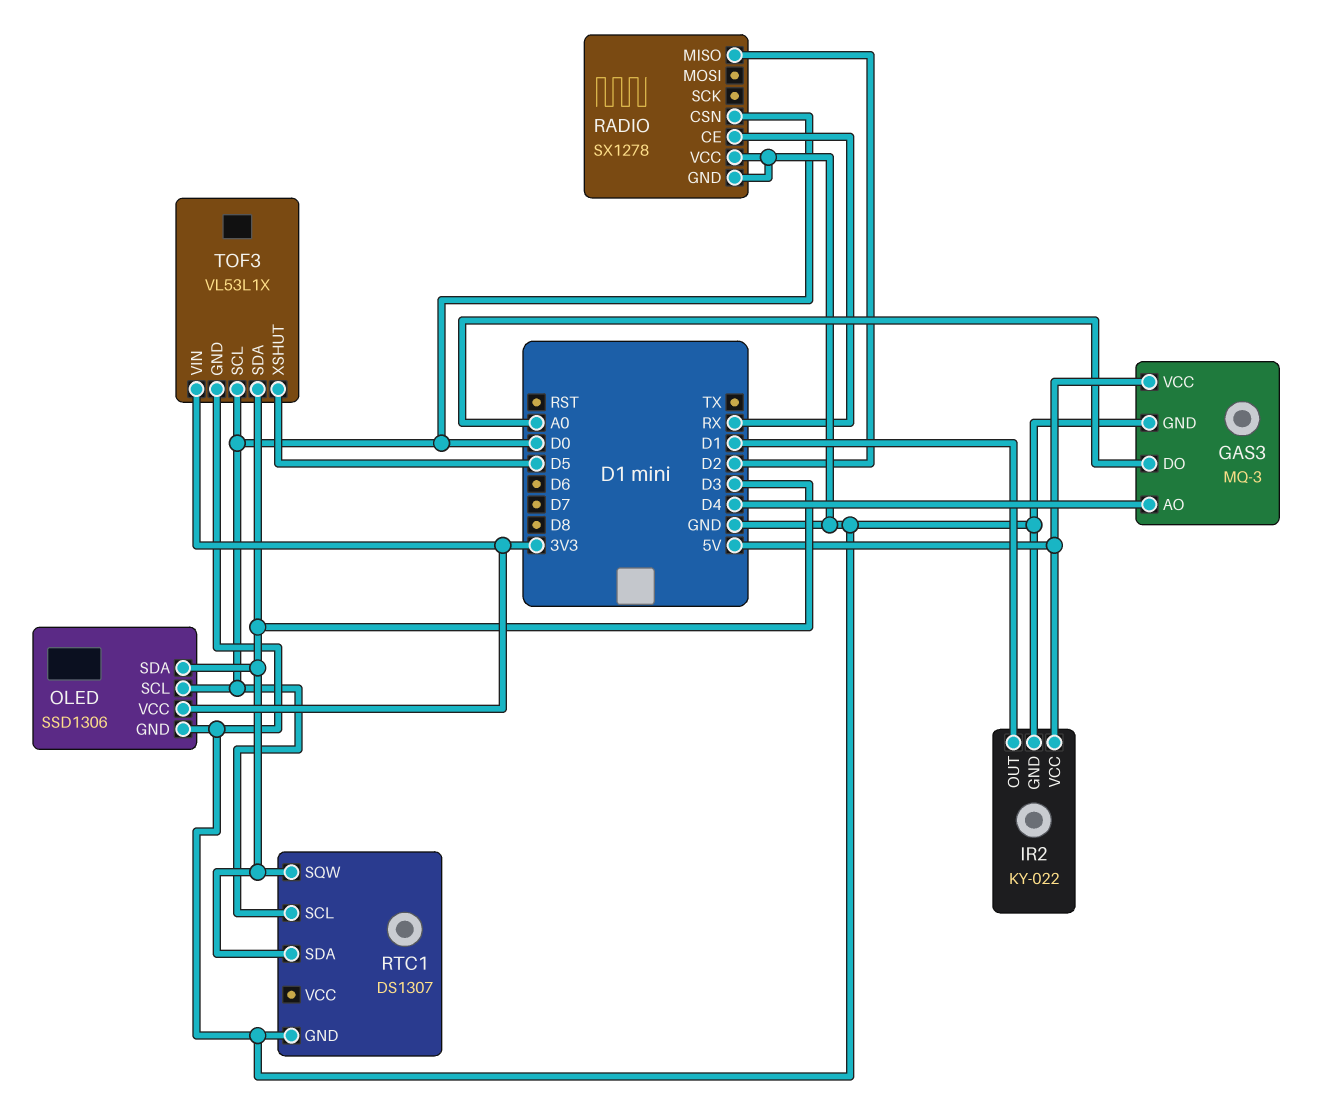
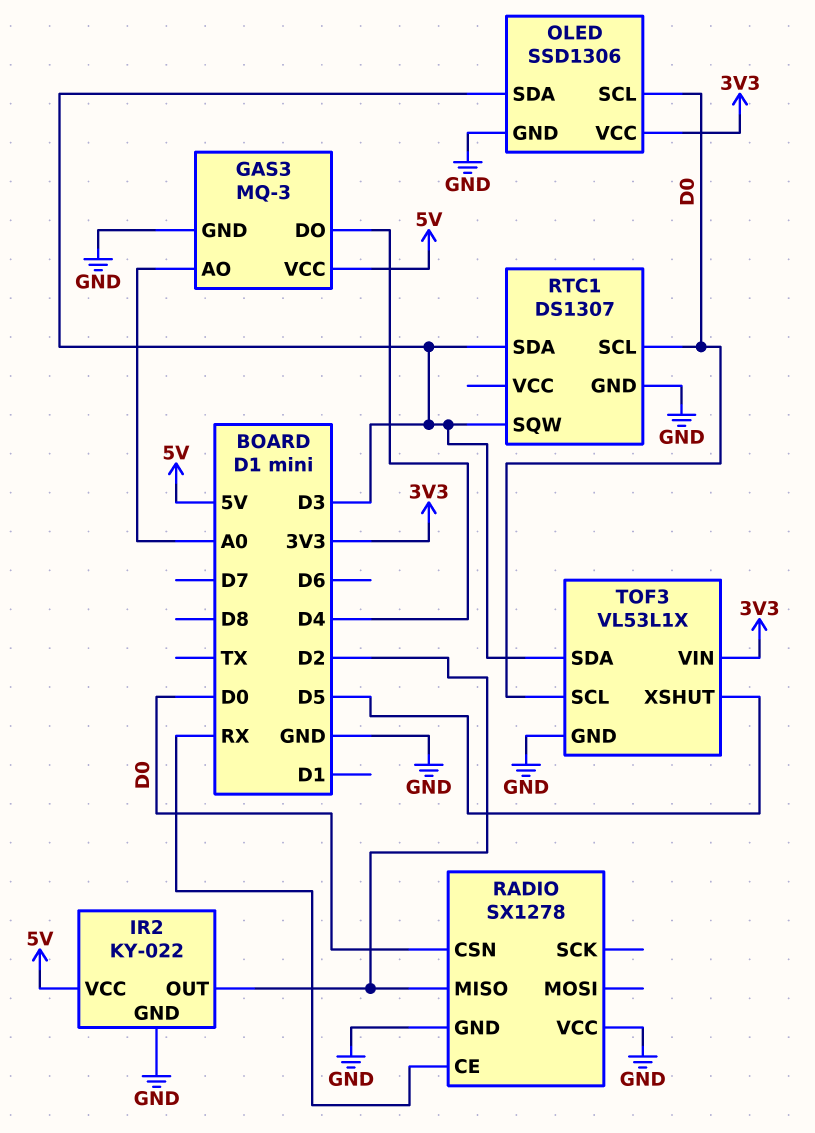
GAS3 pin AO: D4 -> A0
GAS3 pin DO: A0 -> D4
IR2 pin OUT: D1 -> D2

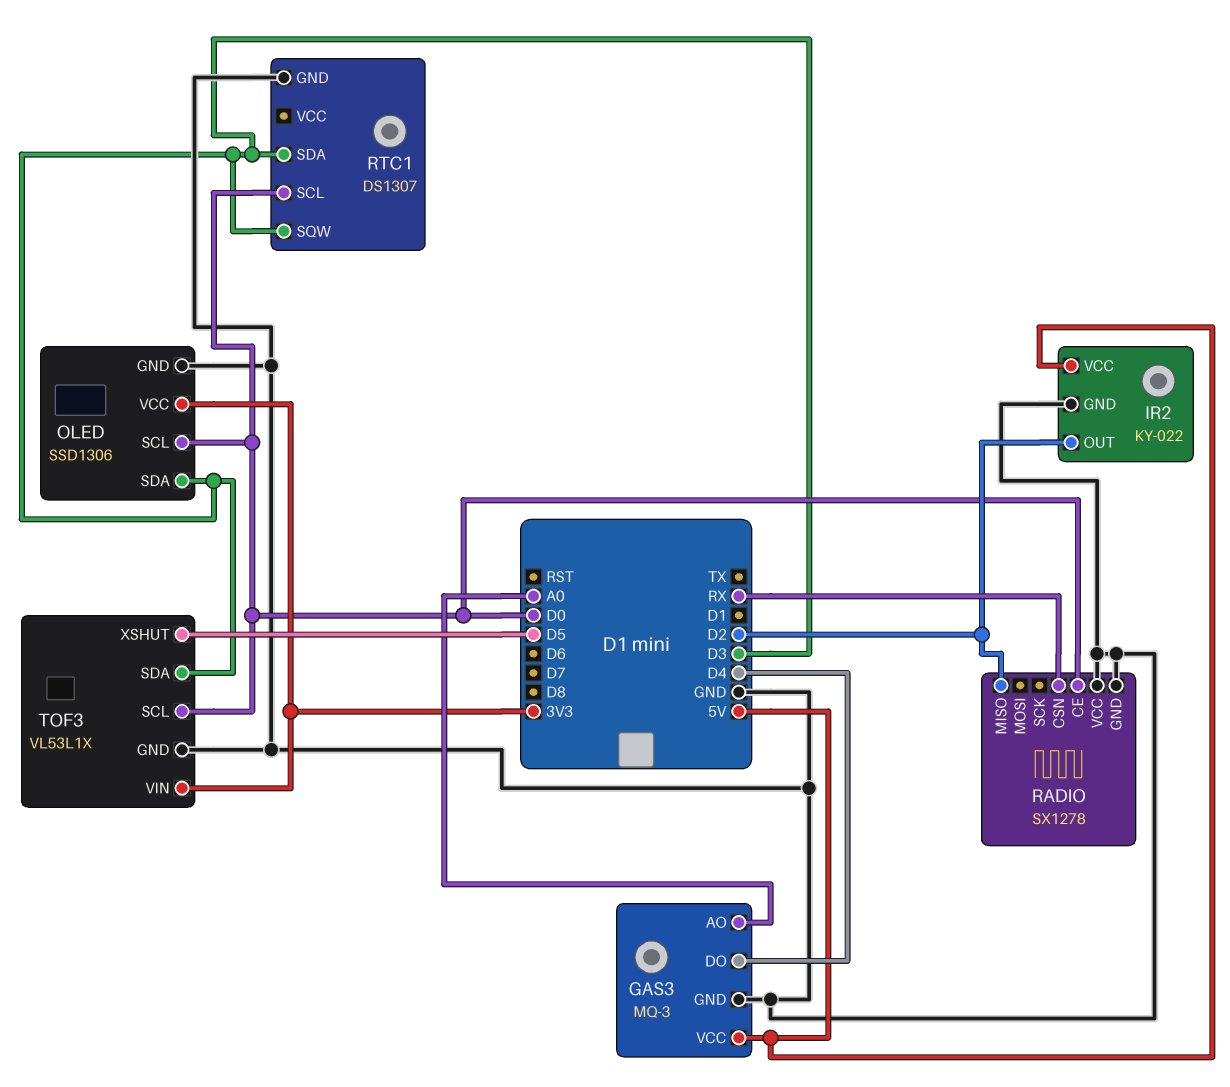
RADIO pin CE: RX -> D0
RADIO pin CSN: D0 -> RX

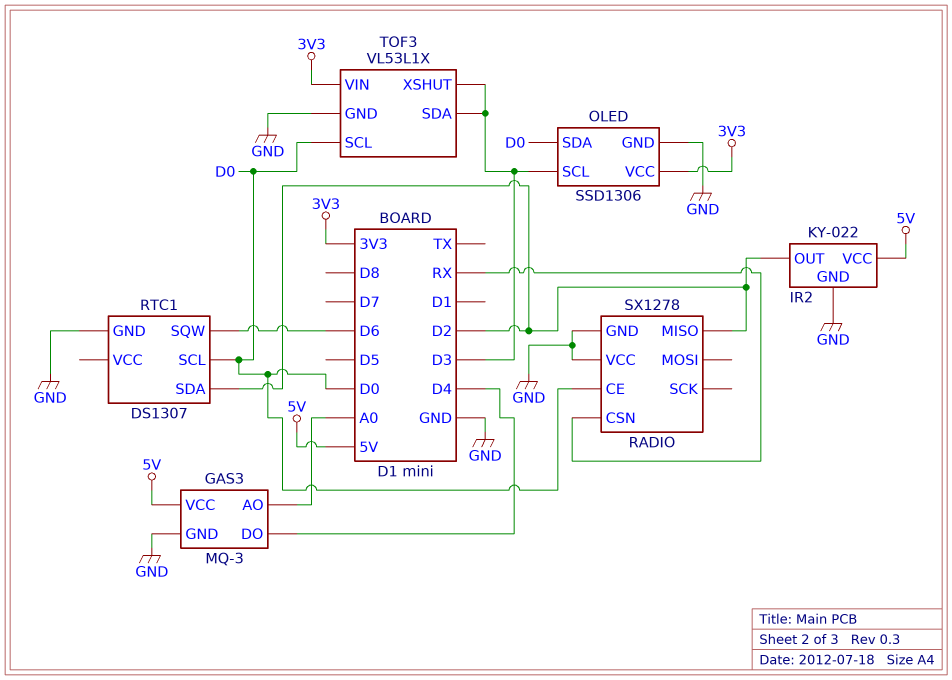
OLED pin SCL: D0 -> D3
OLED pin SDA: D3 -> D0
RTC1 pin SDA: D3 -> D2
RTC1 pin SQW: D3 -> D6
TOF3 pin XSHUT: D5 -> D3

